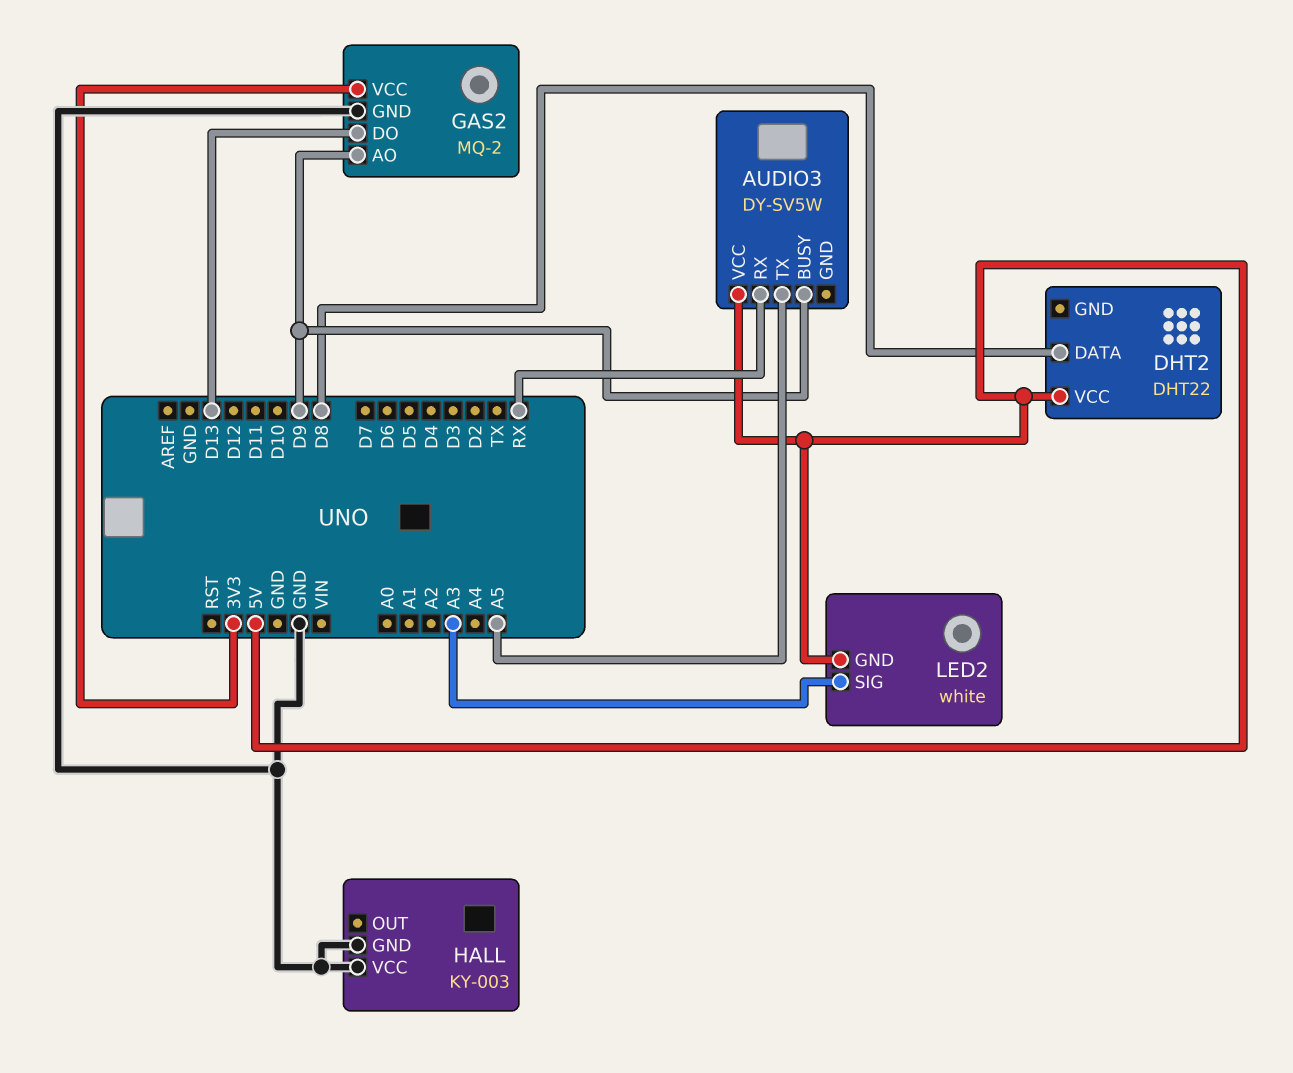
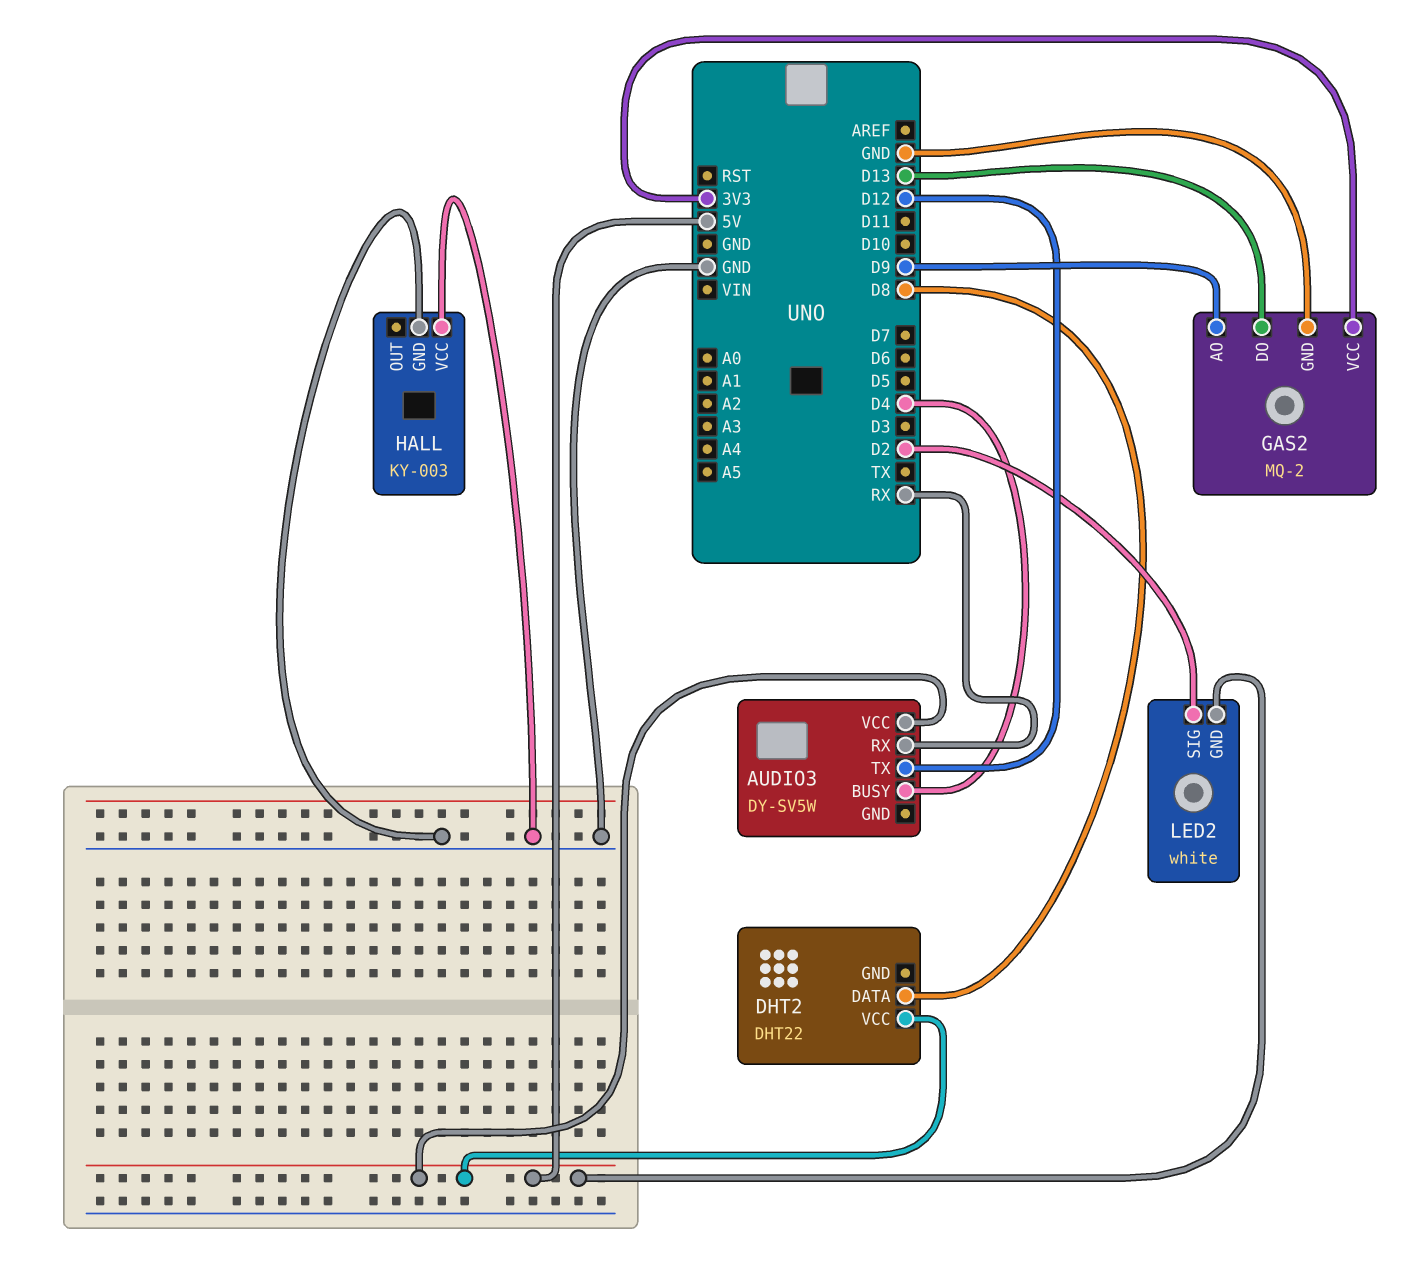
AUDIO3 pin BUSY: D9 -> D4
AUDIO3 pin TX: A5 -> D12
LED2 pin SIG: A3 -> D2

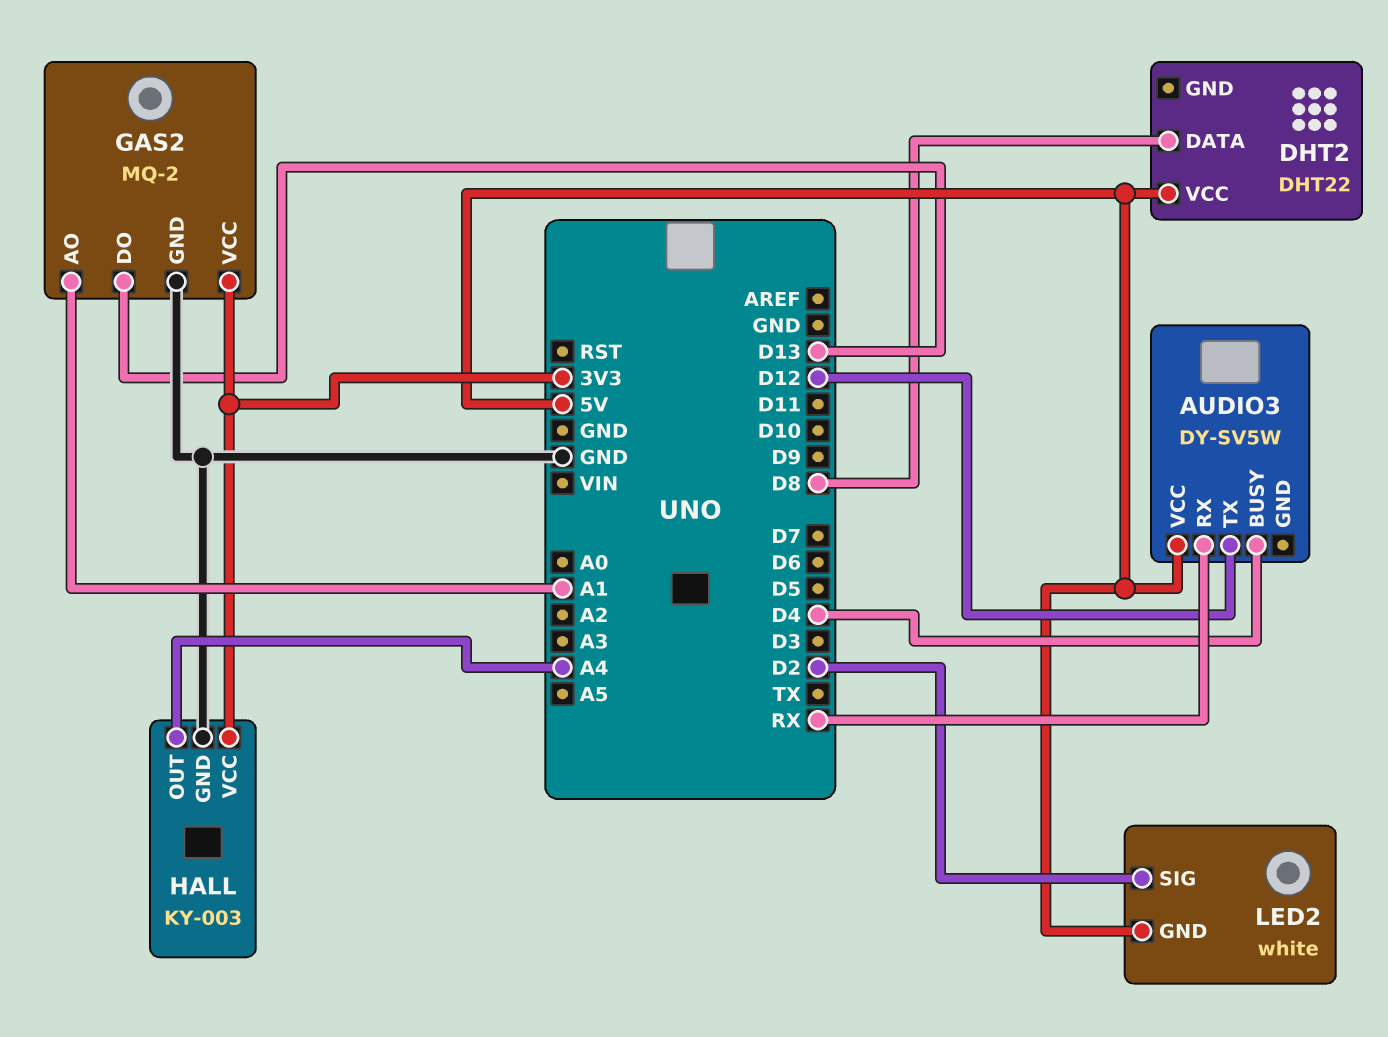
GAS2 pin AO: D9 -> A1
HALL pin OUT: none -> A4
HALL pin VCC: GND -> 3V3

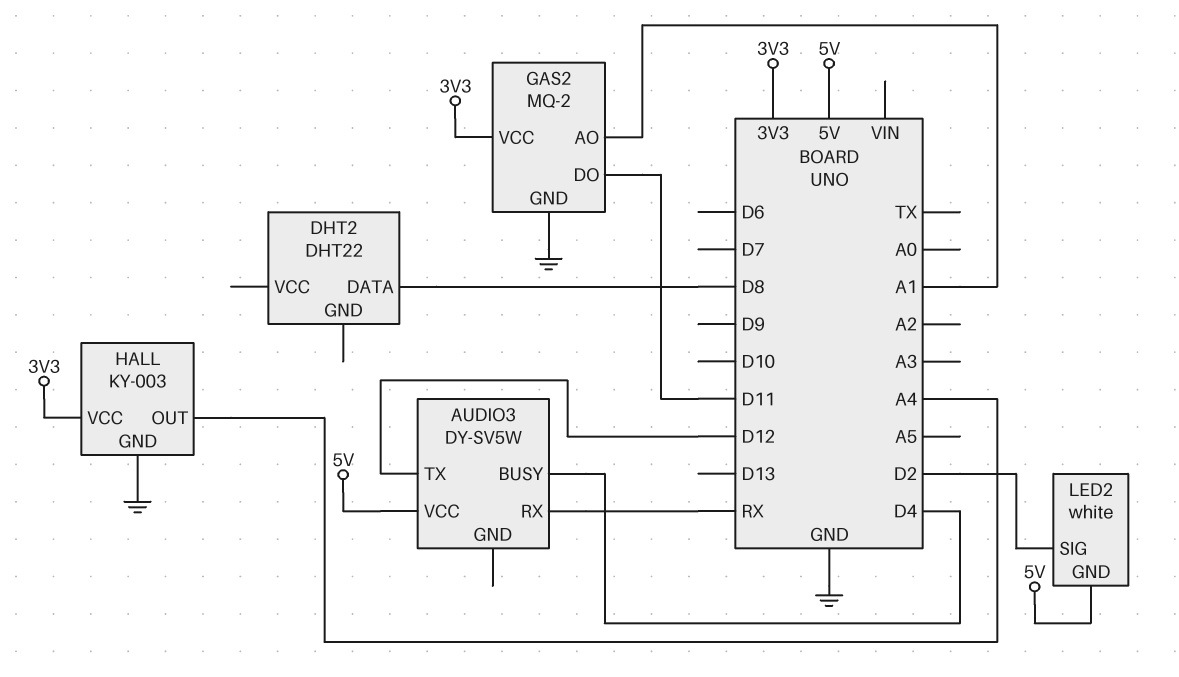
DHT2 pin VCC: 5V -> none
GAS2 pin DO: D13 -> D11

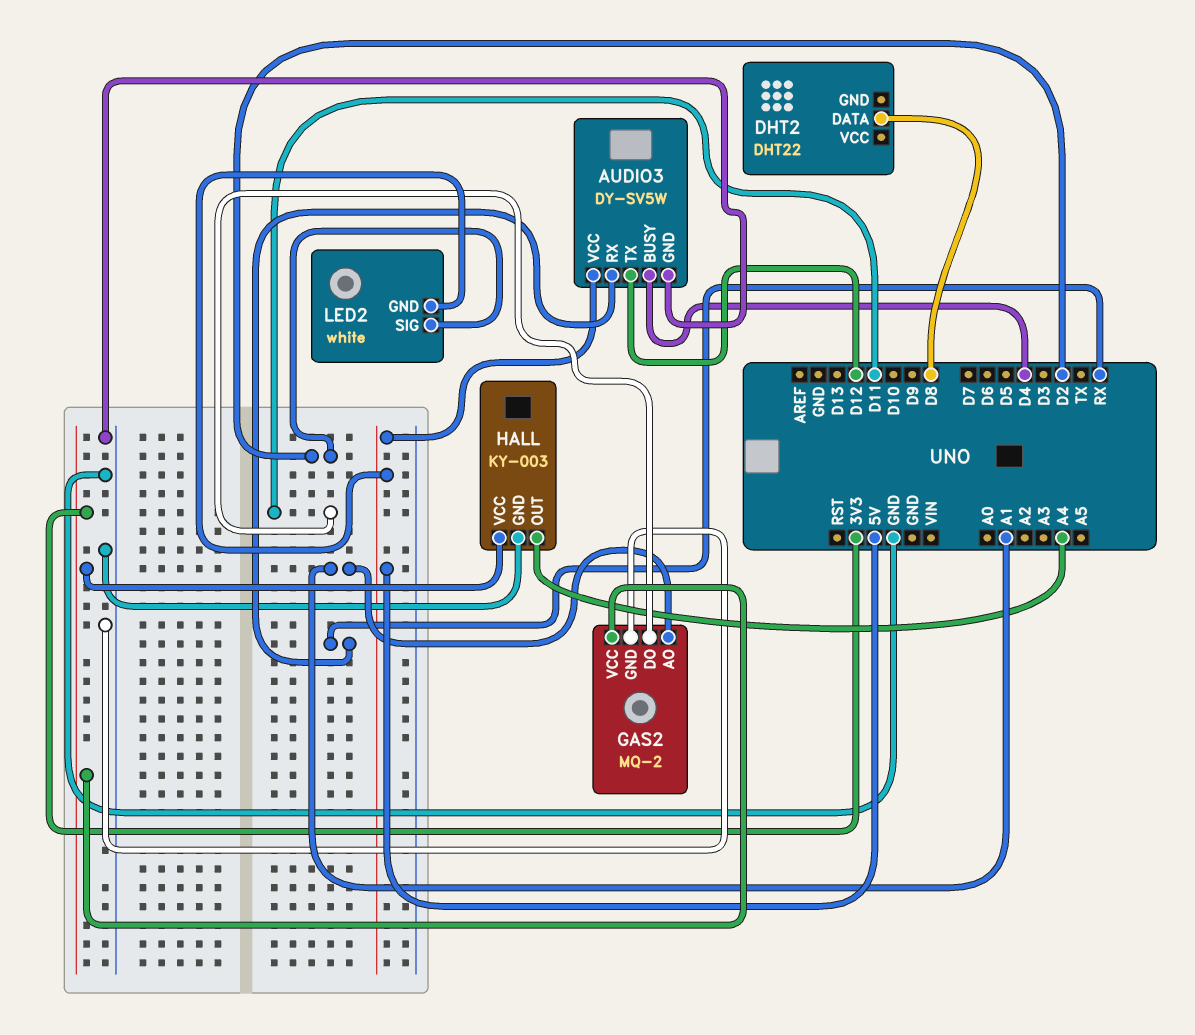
AUDIO3 pin GND: none -> GND

